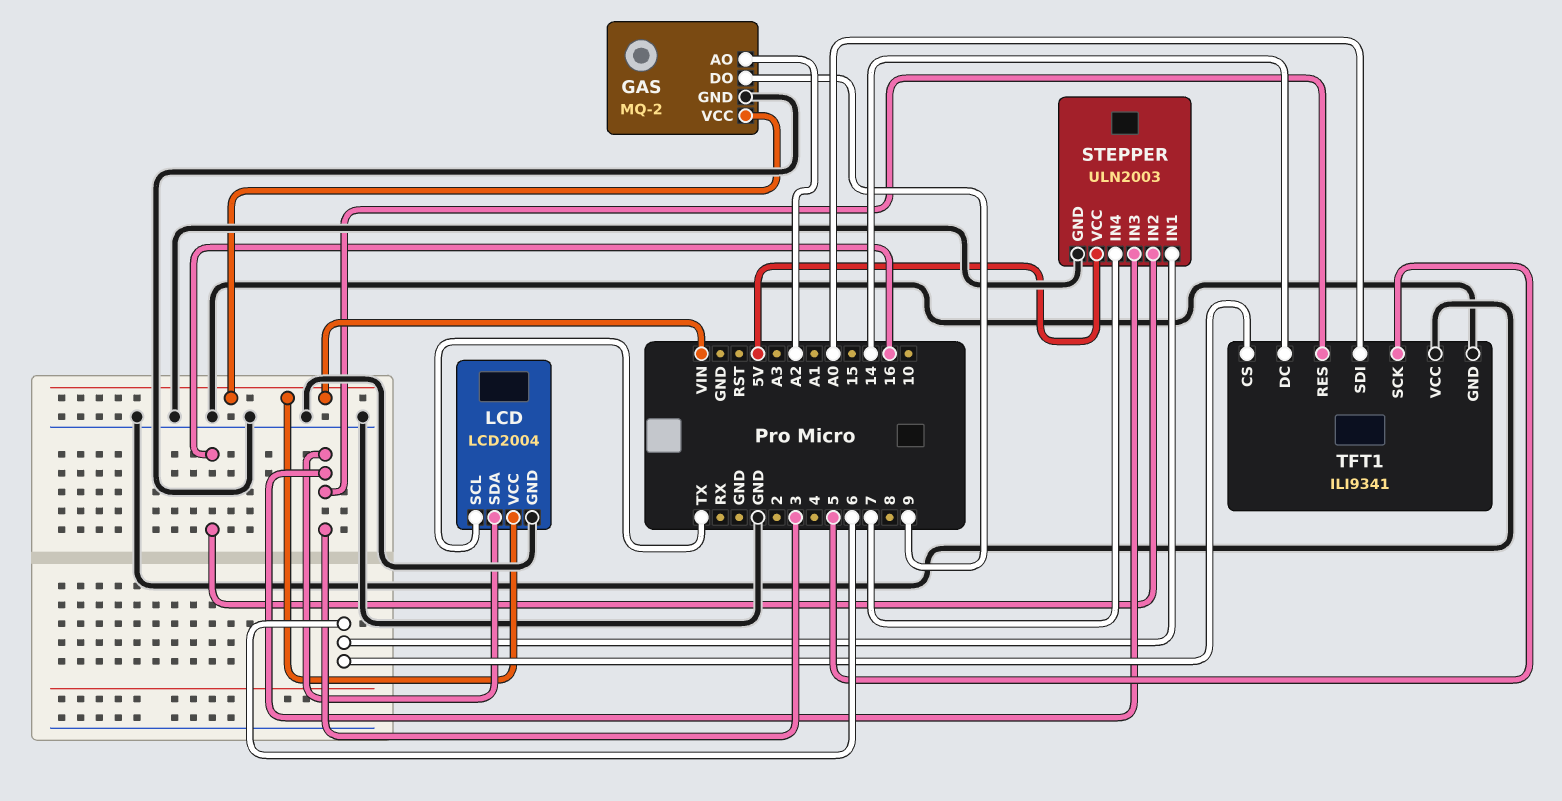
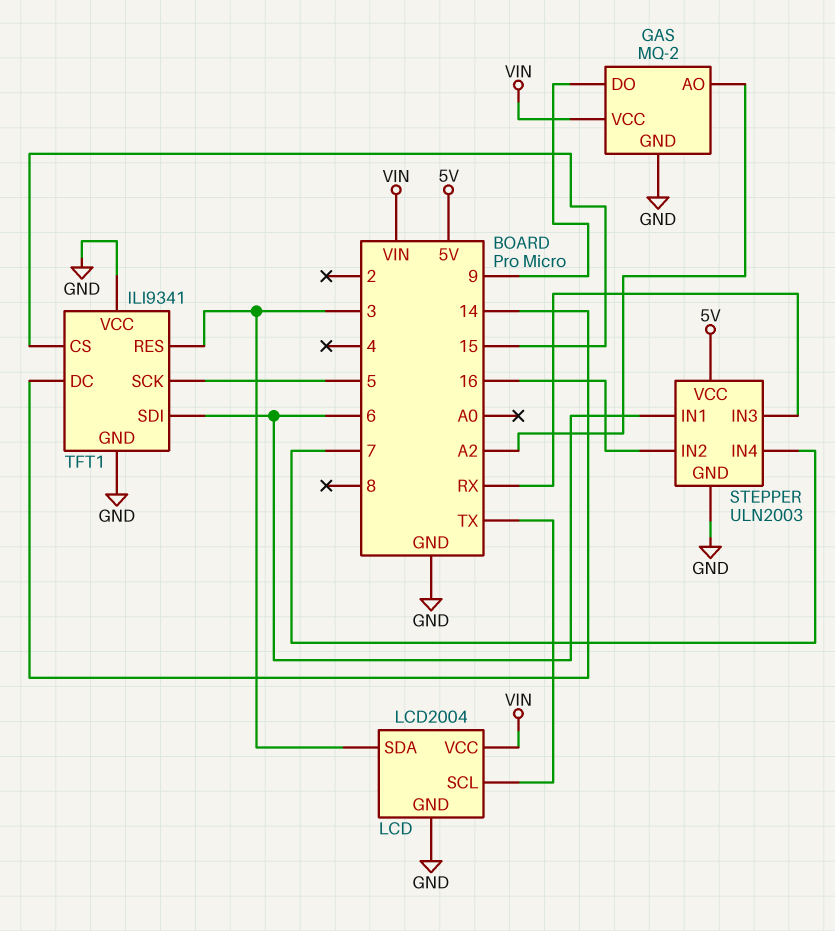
STEPPER pin IN3: 3 -> RX
TFT1 pin CS: 6 -> 15
TFT1 pin SDI: A0 -> 6

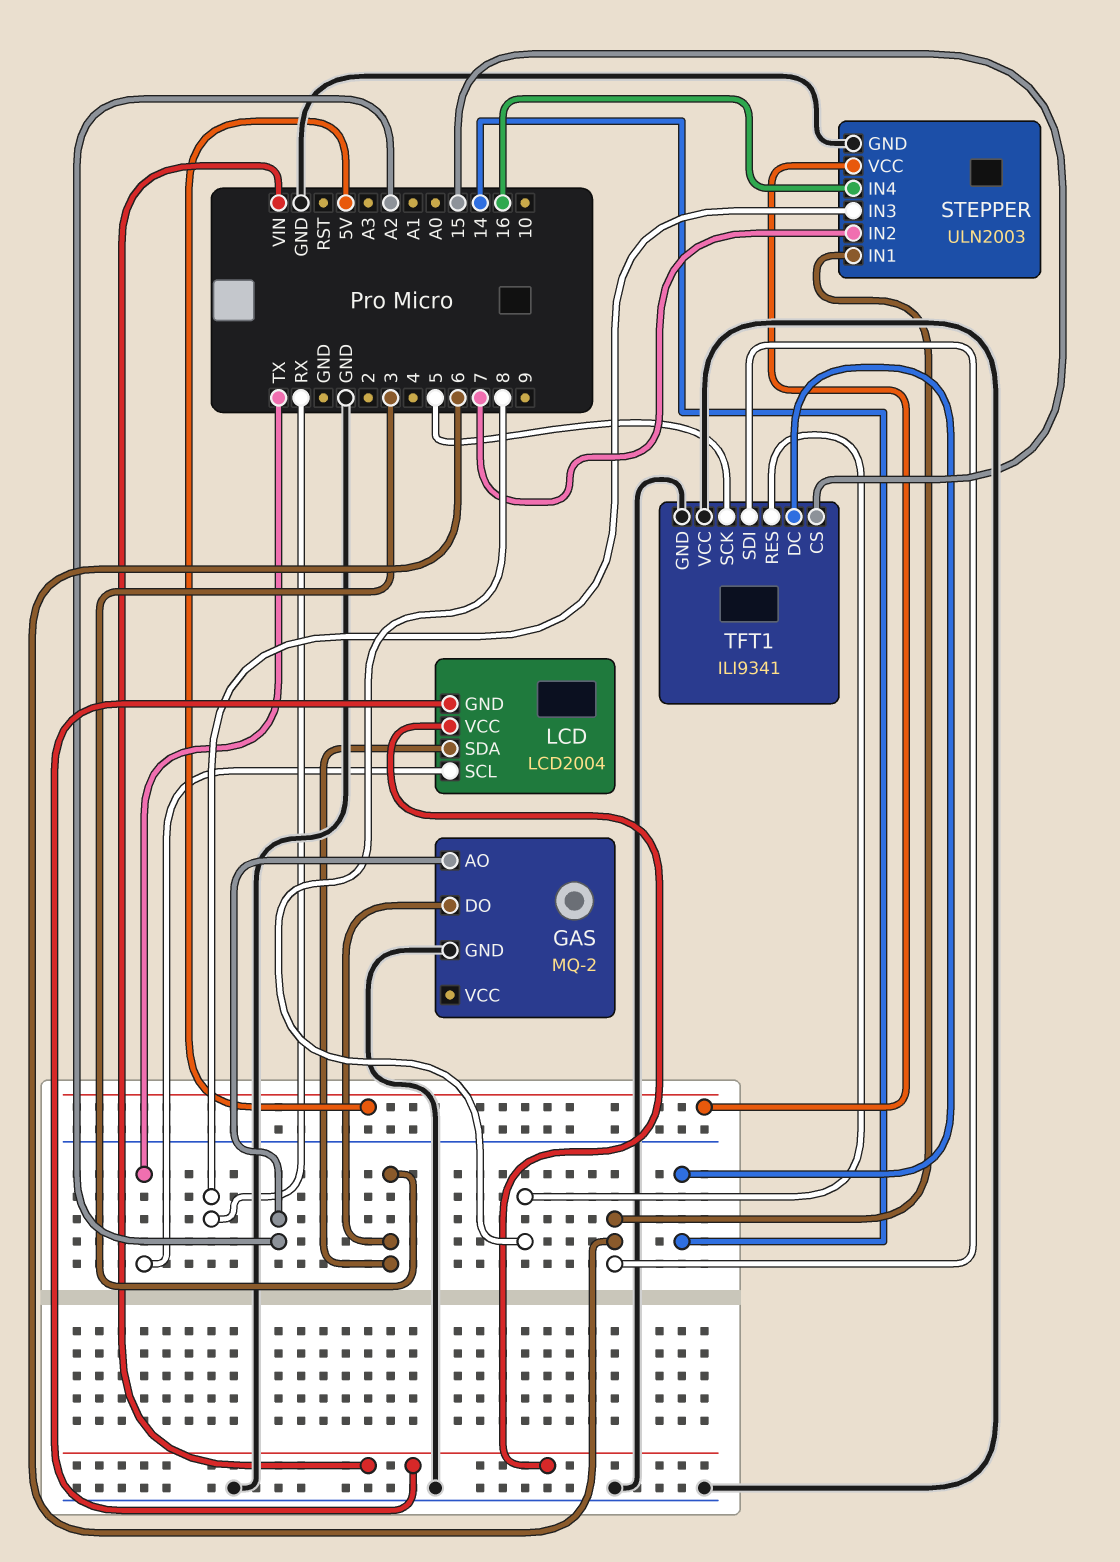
GAS pin DO: 9 -> 3
GAS pin VCC: VIN -> none
LCD pin GND: GND -> VIN
STEPPER pin IN2: 16 -> 7
STEPPER pin IN4: 7 -> 16
TFT1 pin RES: 3 -> 8

